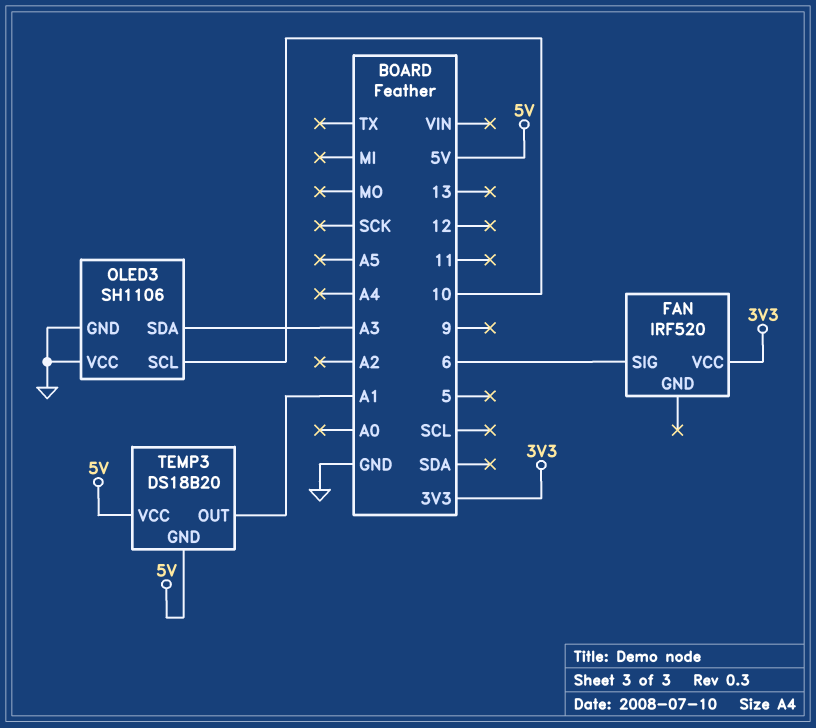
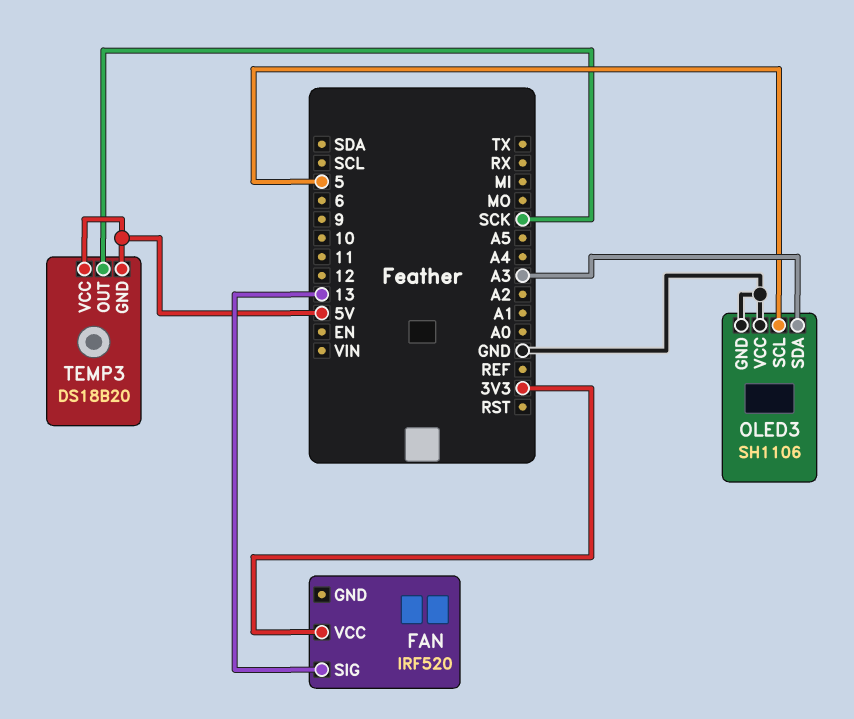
FAN pin SIG: 6 -> 13
OLED3 pin SCL: 10 -> 5
TEMP3 pin OUT: A1 -> SCK

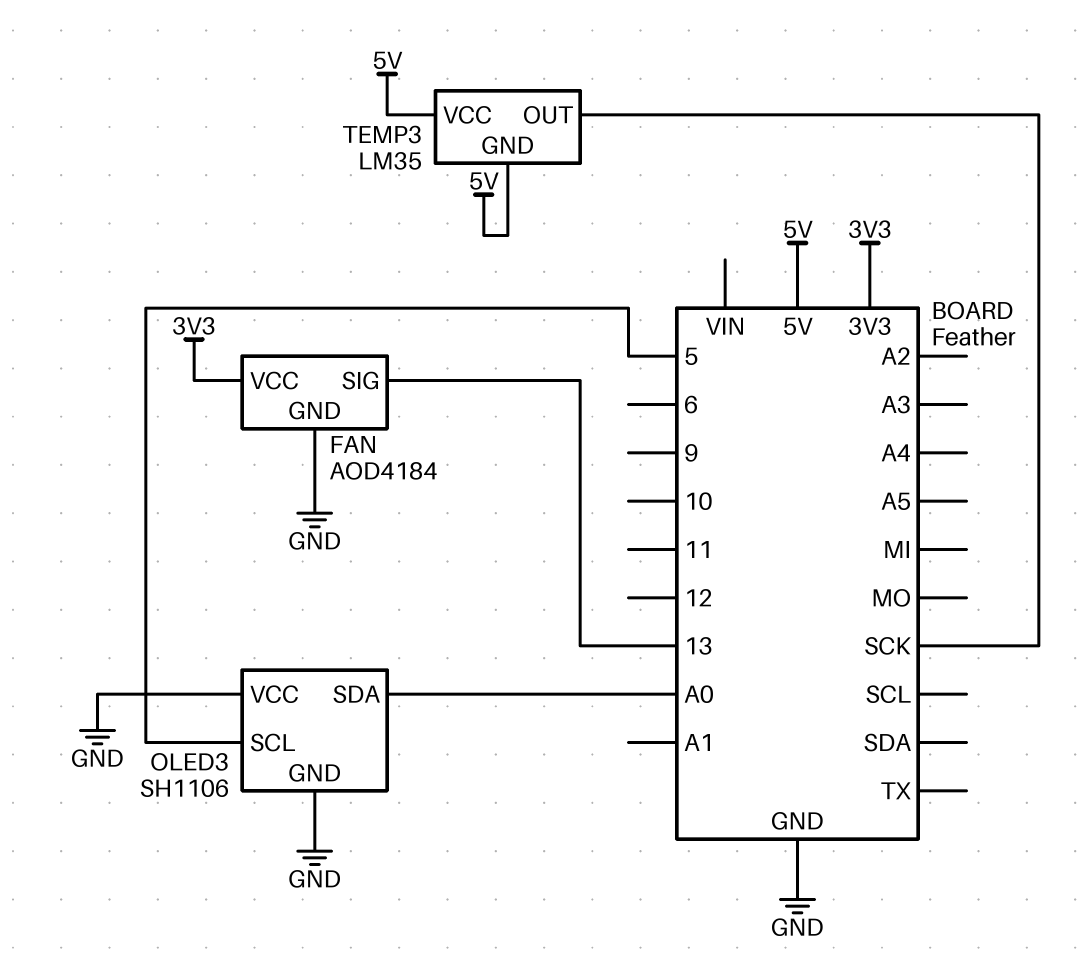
FAN: IRF520 -> AOD4184
FAN pin GND: none -> GND
OLED3 pin SDA: A3 -> A0
TEMP3: DS18B20 -> LM35

